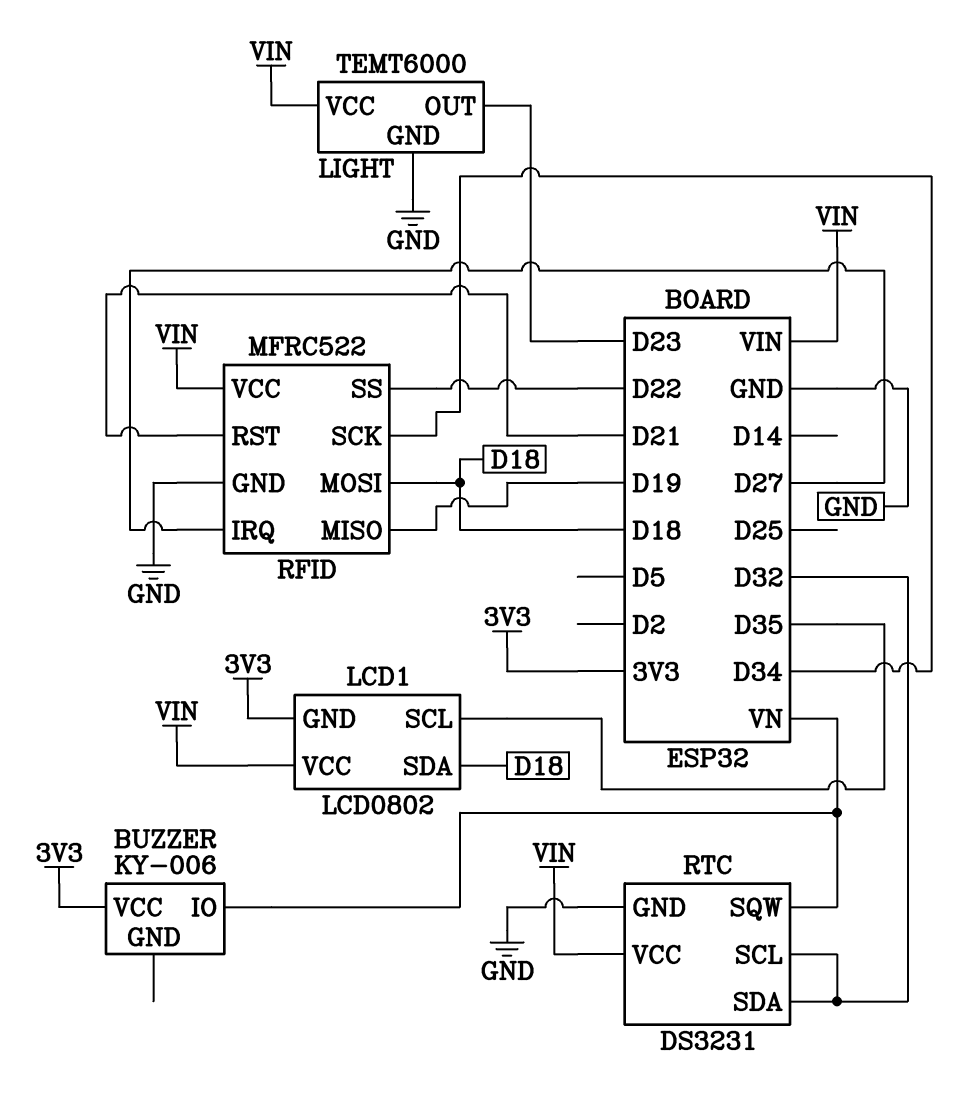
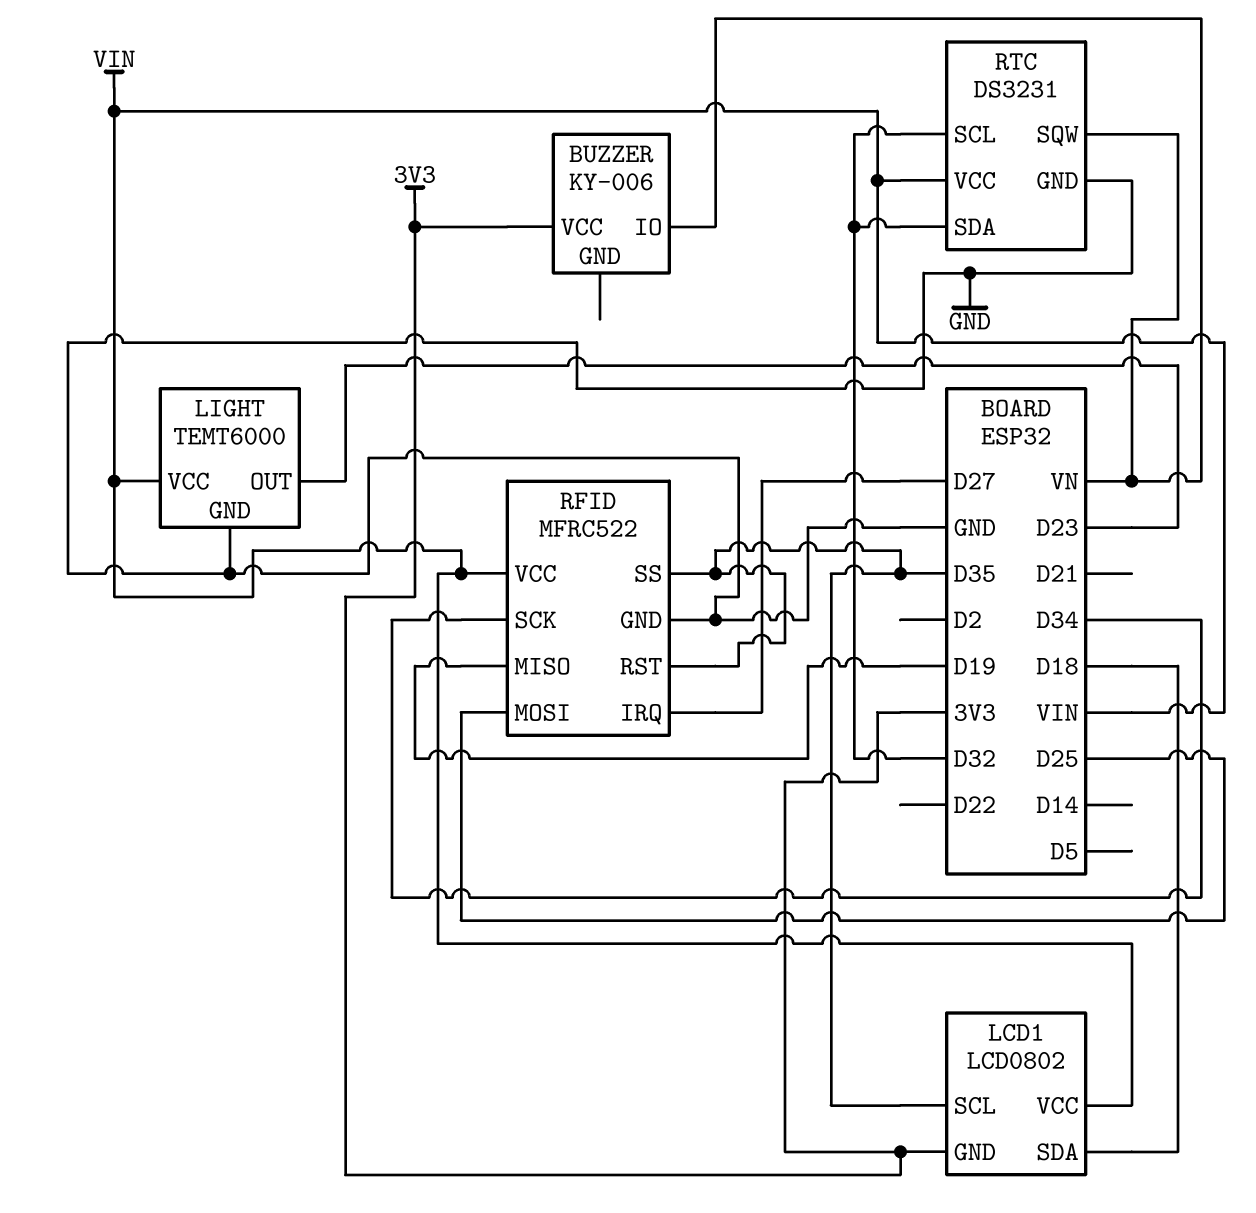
RFID pin MOSI: D18 -> D25
RFID pin RST: D21 -> D35
RFID pin SS: D22 -> D35

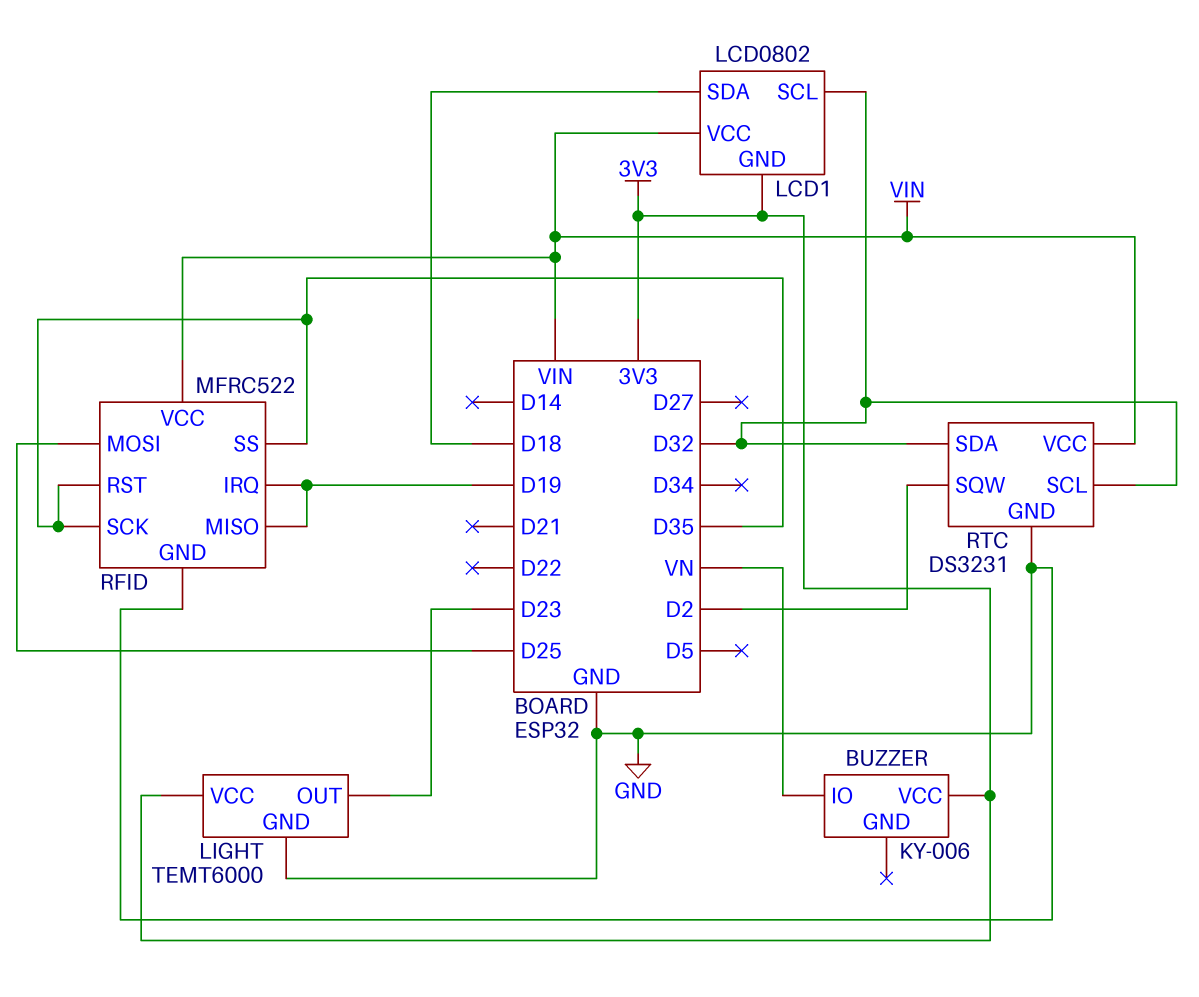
LCD1 pin SCL: D35 -> D32
LIGHT pin VCC: VIN -> 3V3
RFID pin IRQ: D27 -> D19
RFID pin SCK: D34 -> D35
RTC pin SQW: VN -> D2

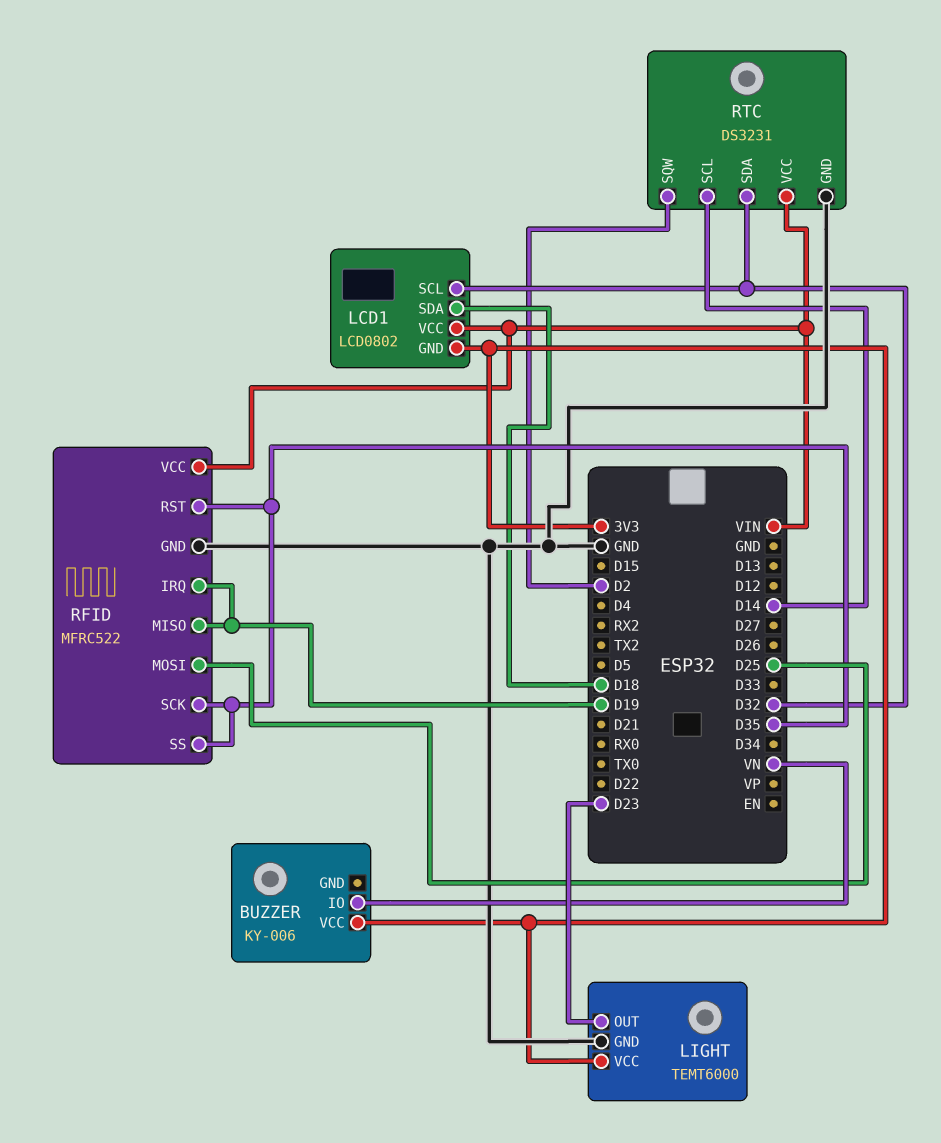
RTC pin SCL: D32 -> D14

